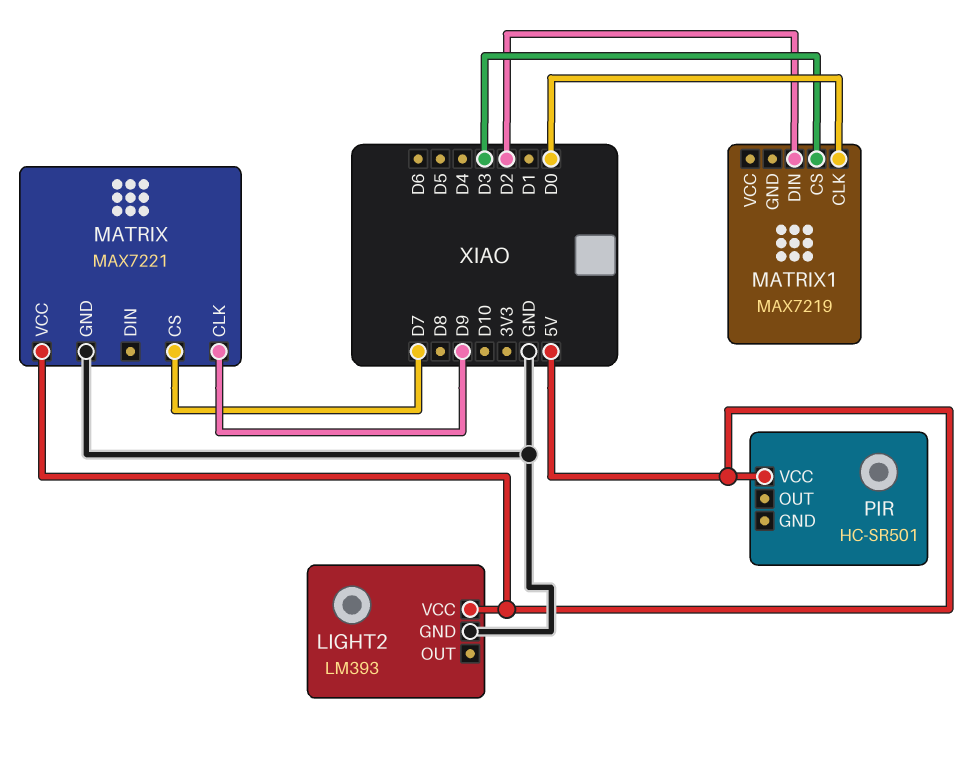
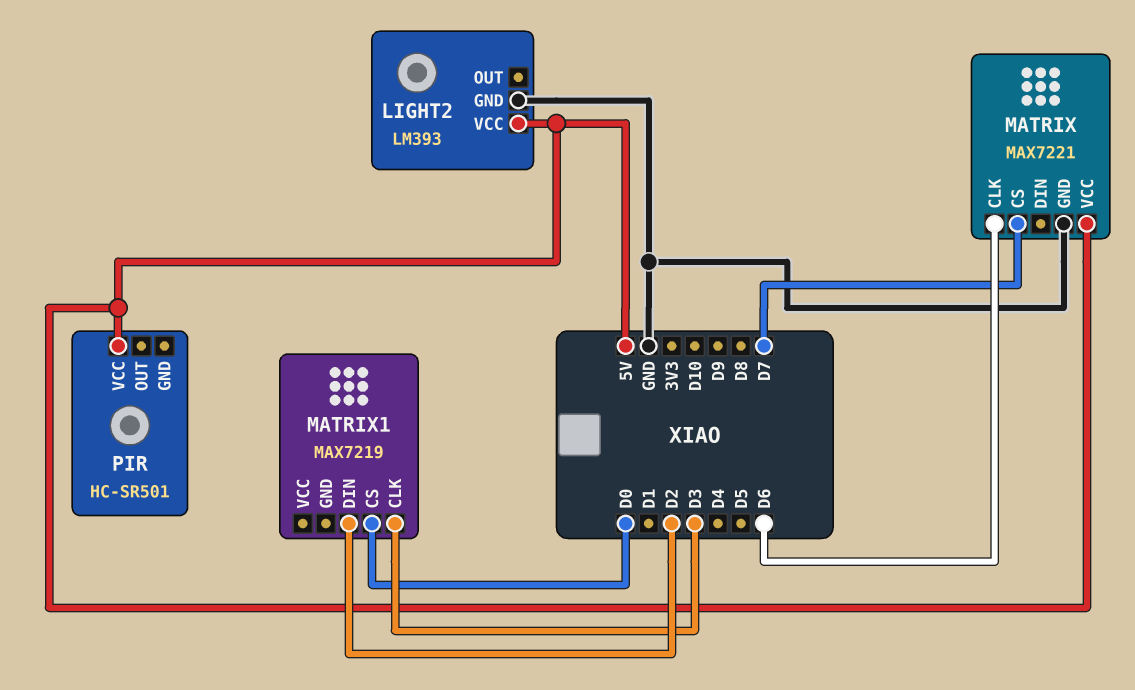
MATRIX pin CLK: D9 -> D6
MATRIX1 pin CLK: D0 -> D3
MATRIX1 pin CS: D3 -> D0

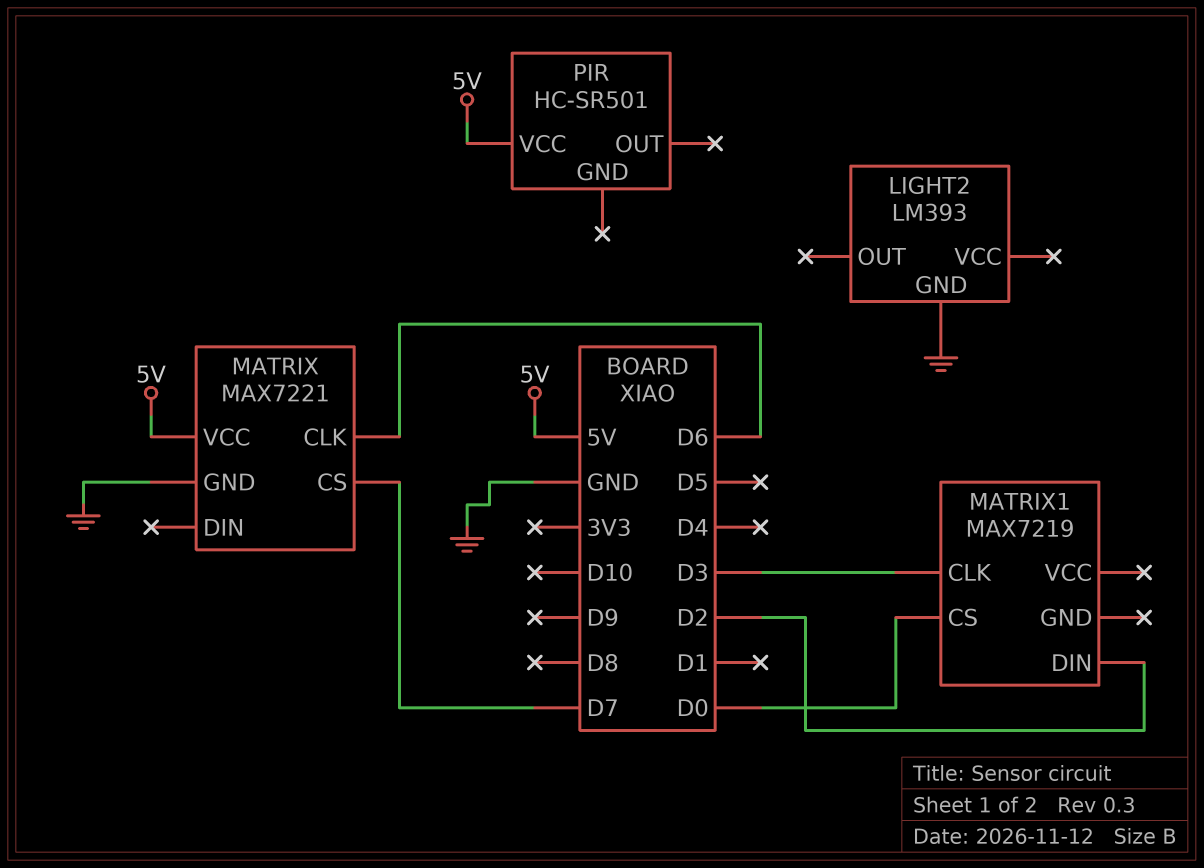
LIGHT2 pin VCC: 5V -> none

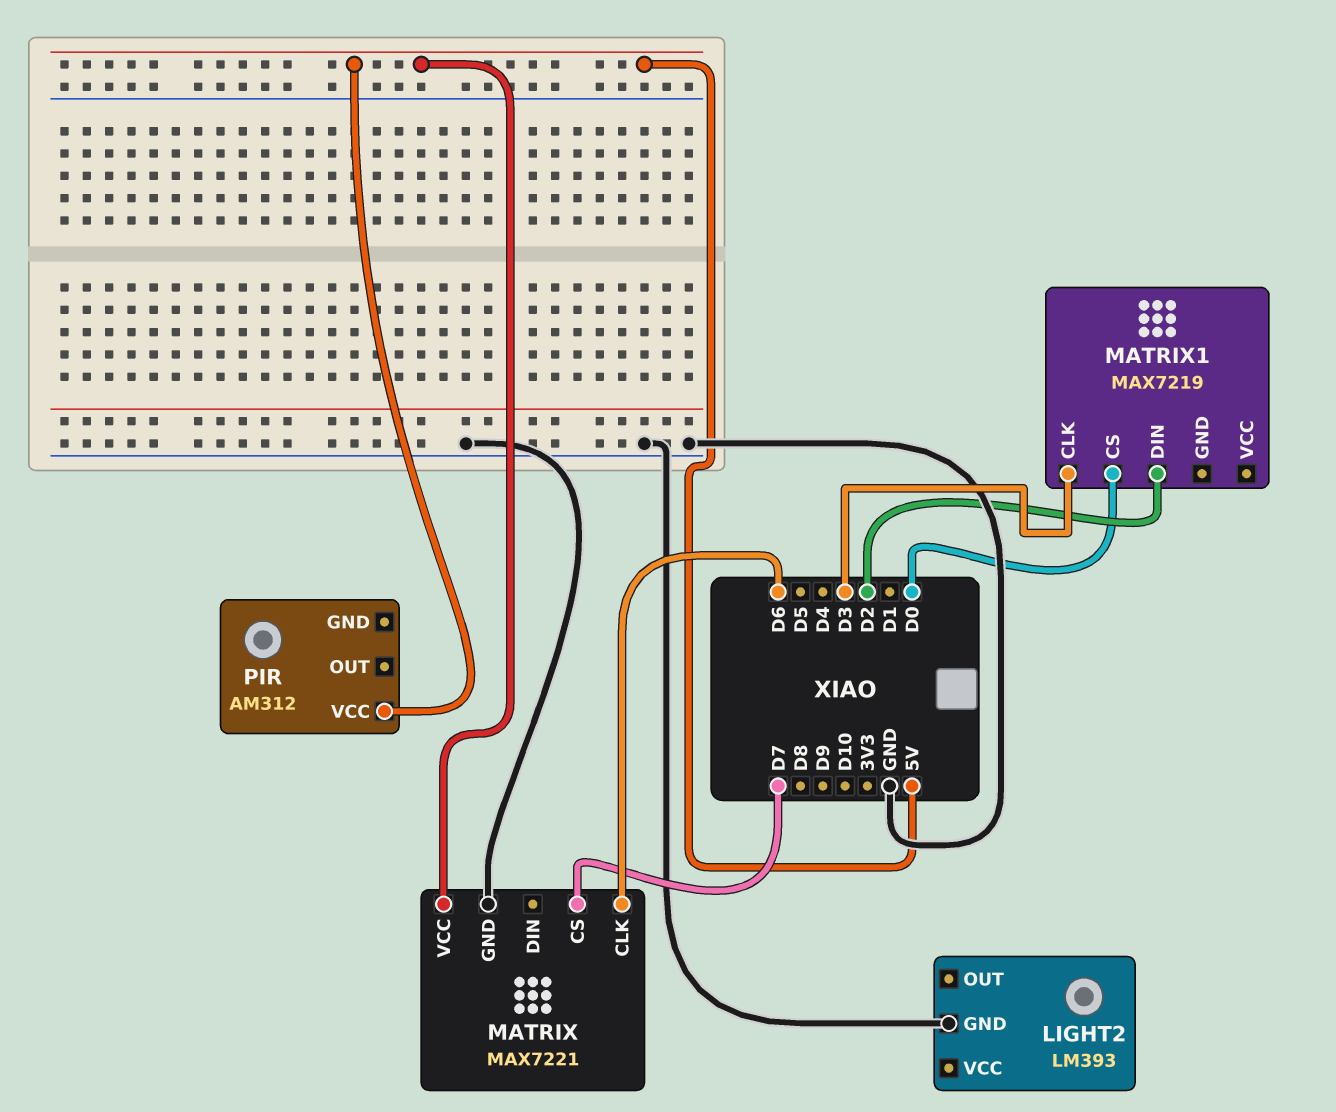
PIR: HC-SR501 -> AM312

